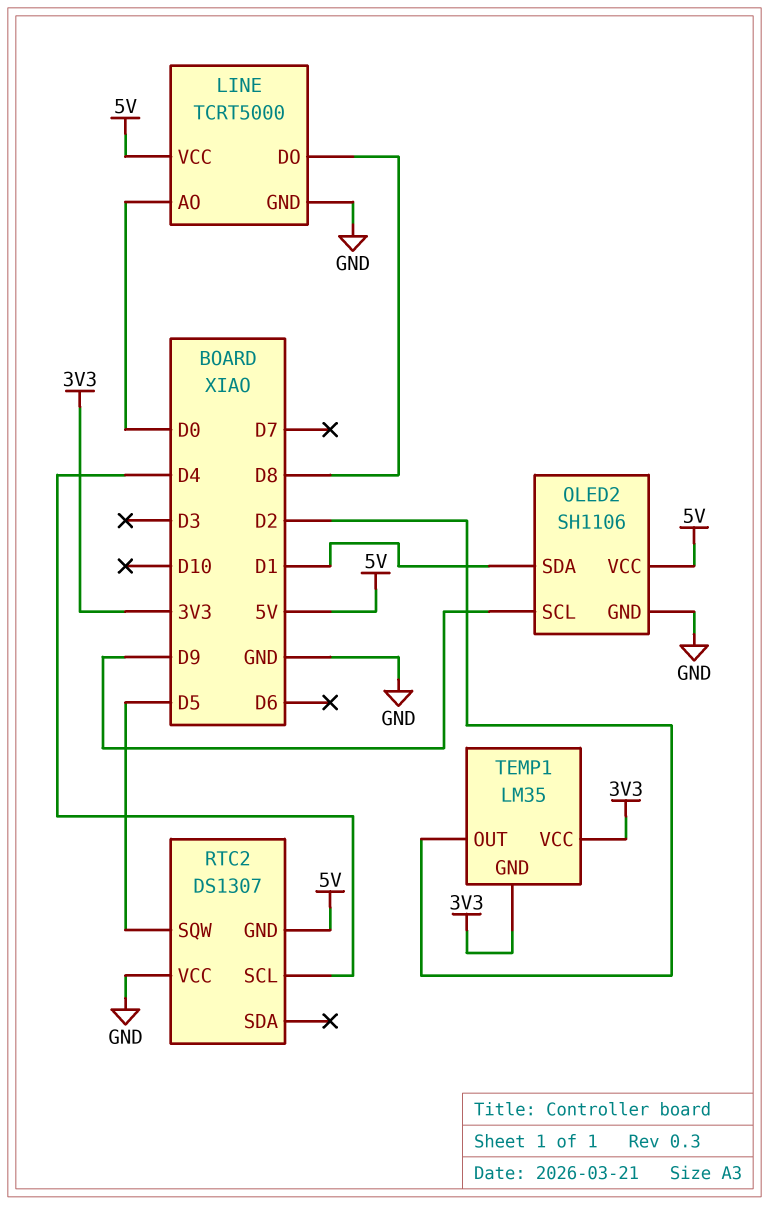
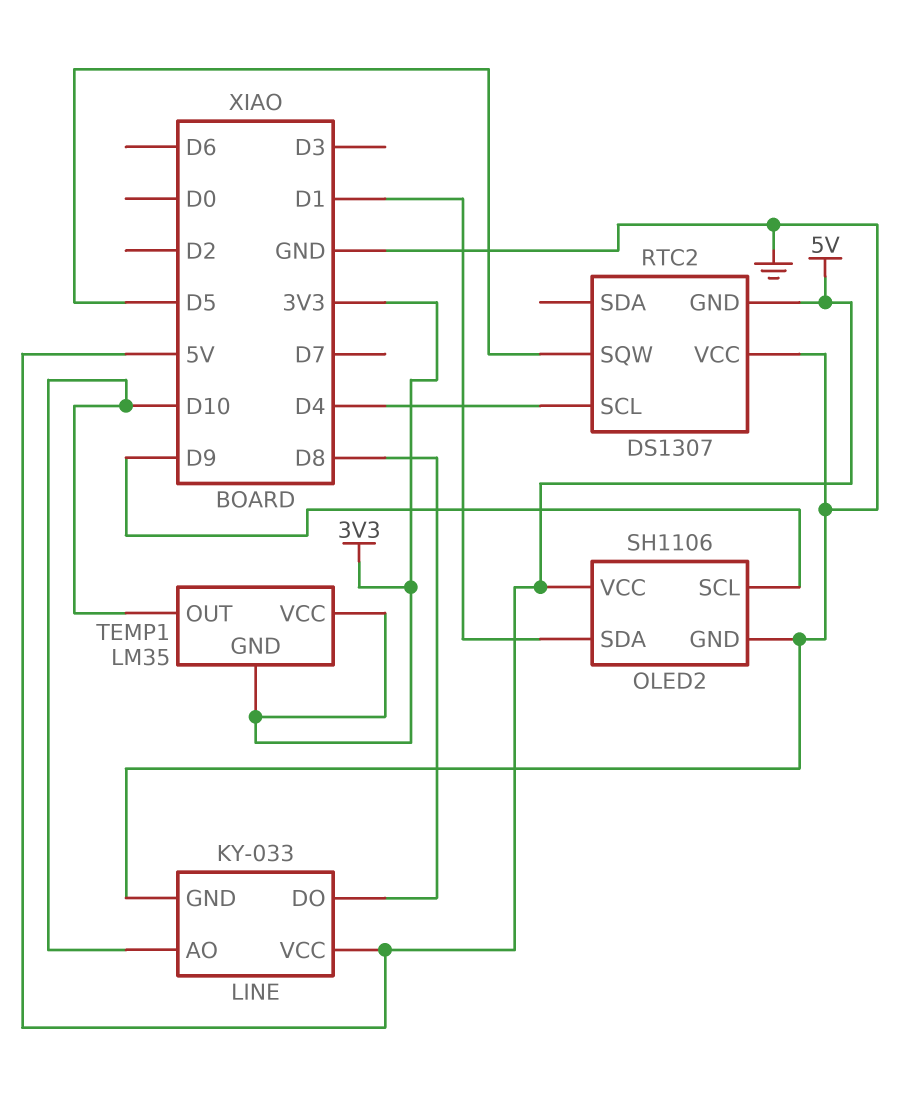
LINE: TCRT5000 -> KY-033
LINE pin AO: D0 -> D10
TEMP1 pin OUT: D2 -> D10

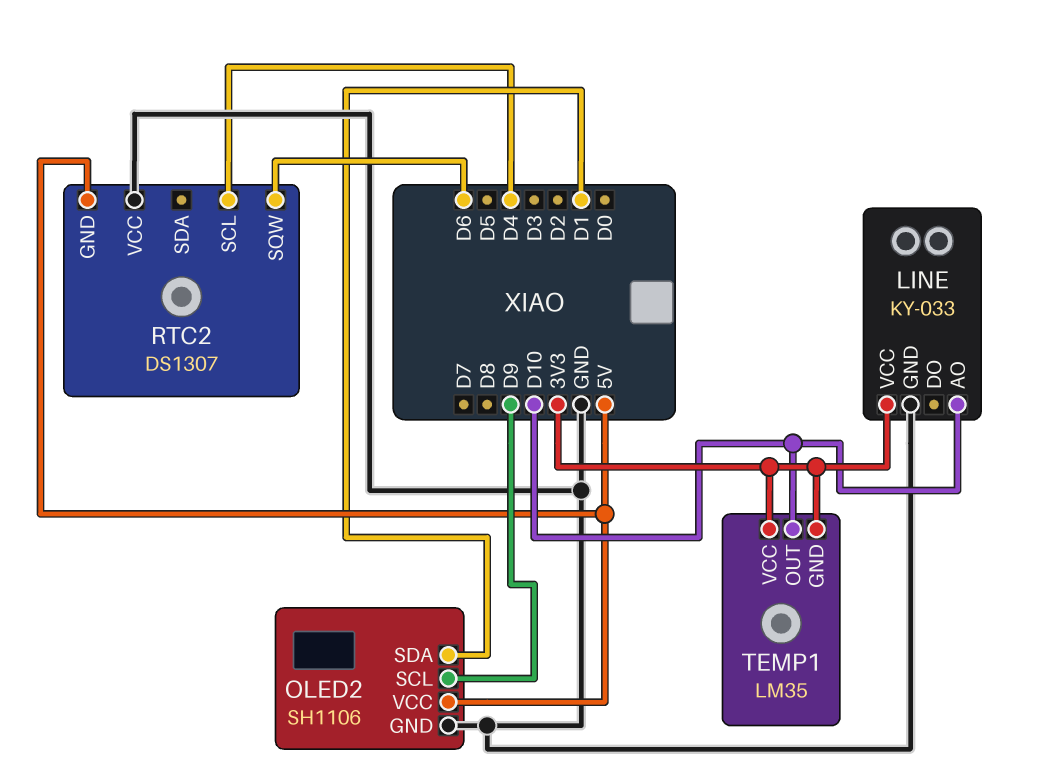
LINE pin DO: D8 -> none
LINE pin VCC: 5V -> 3V3
RTC2 pin SQW: D5 -> D6

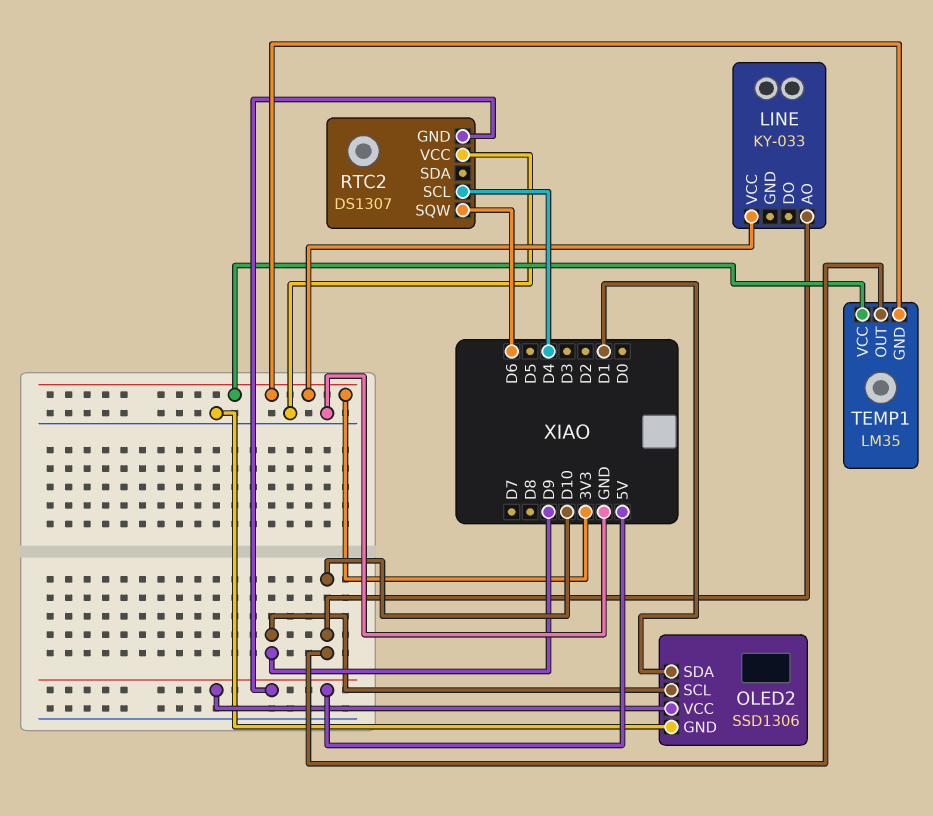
LINE pin GND: GND -> none
OLED2: SH1106 -> SSD1306

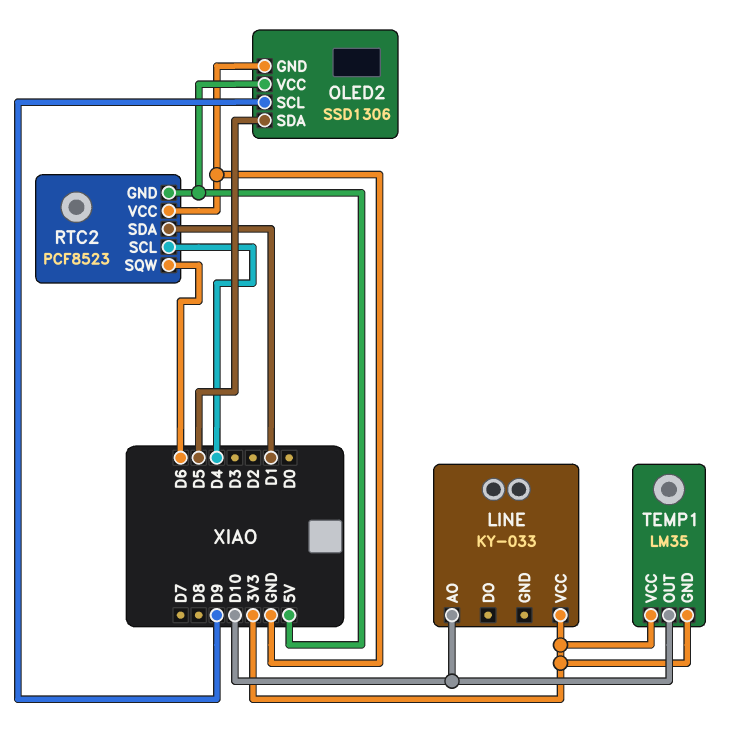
OLED2 pin SDA: D1 -> D5
RTC2: DS1307 -> PCF8523
RTC2 pin SDA: none -> D1

